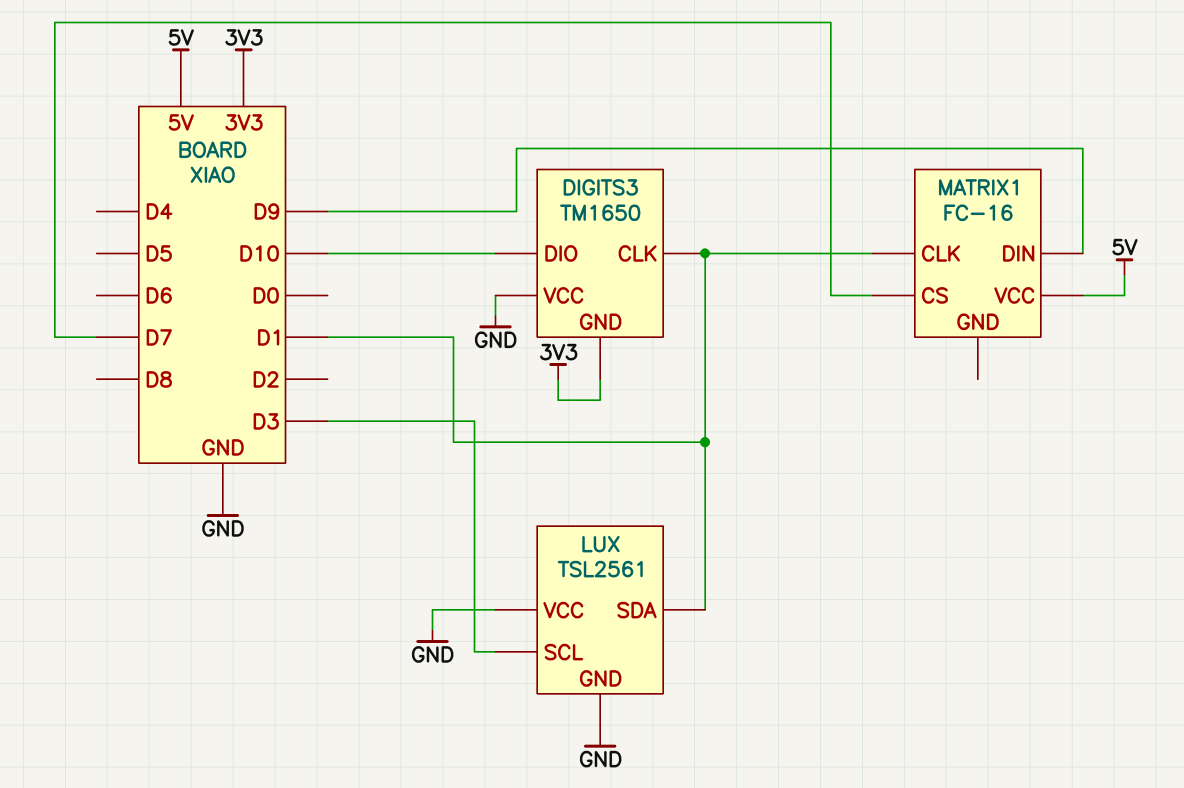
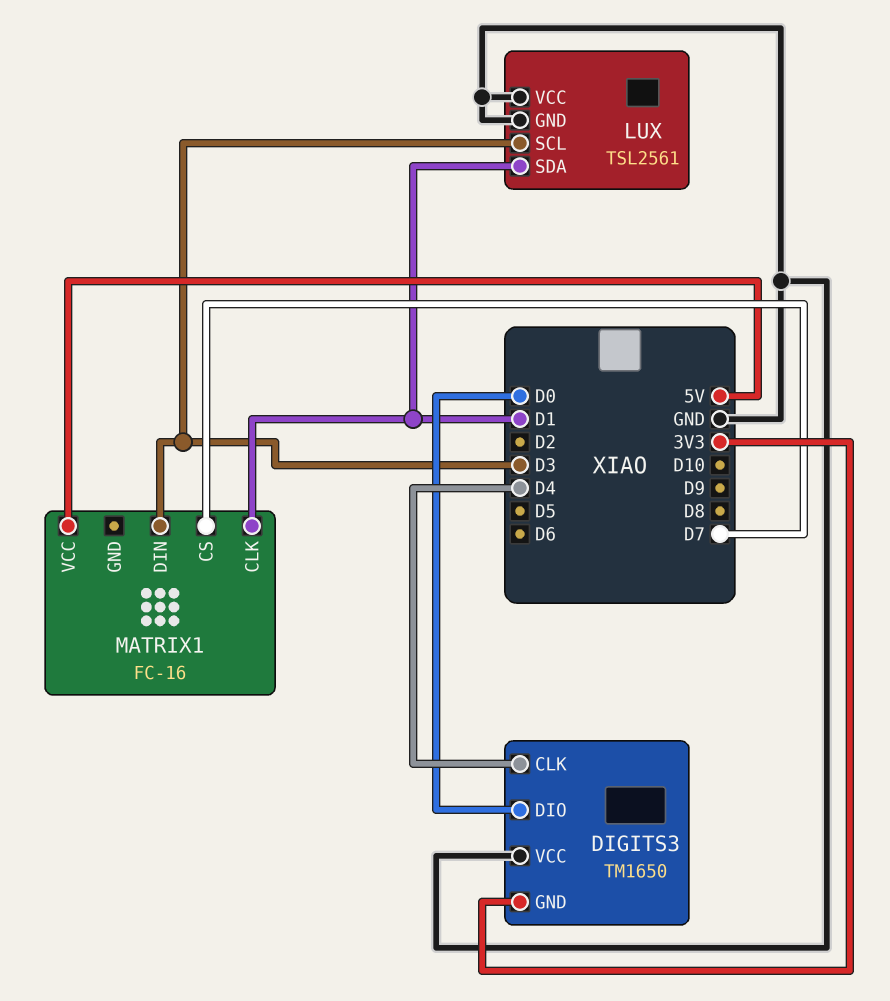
DIGITS3 pin CLK: D1 -> D4
DIGITS3 pin DIO: D10 -> D0
MATRIX1 pin DIN: D9 -> D3

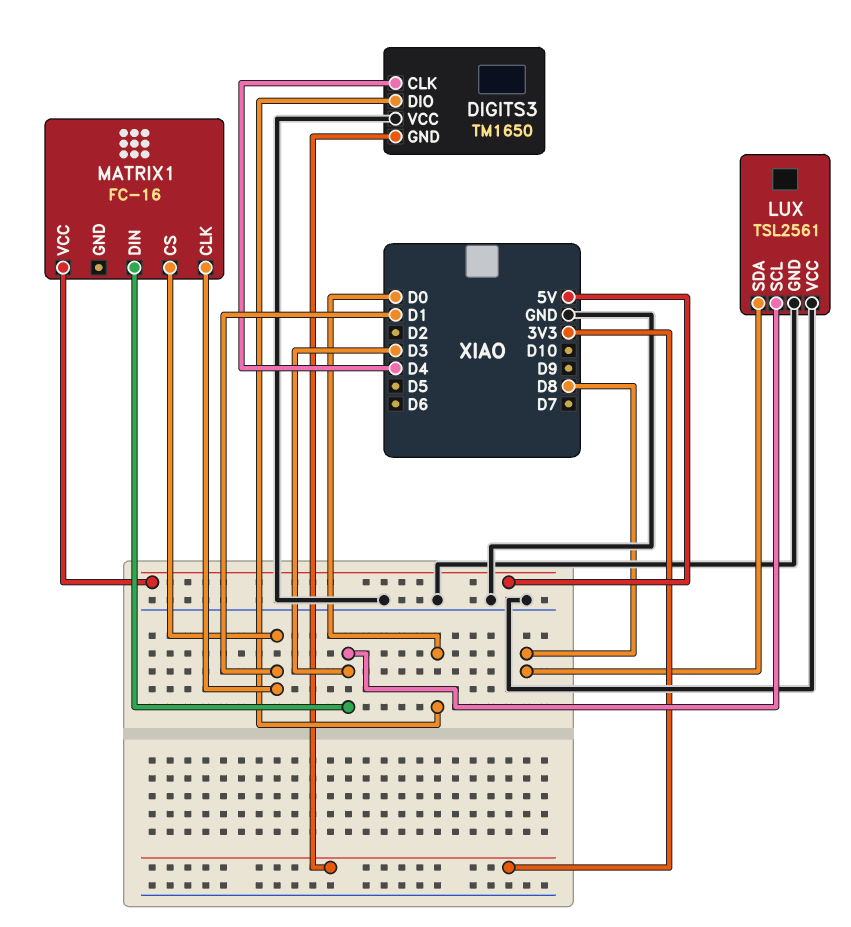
LUX pin SDA: D1 -> D8
MATRIX1 pin CS: D7 -> D1

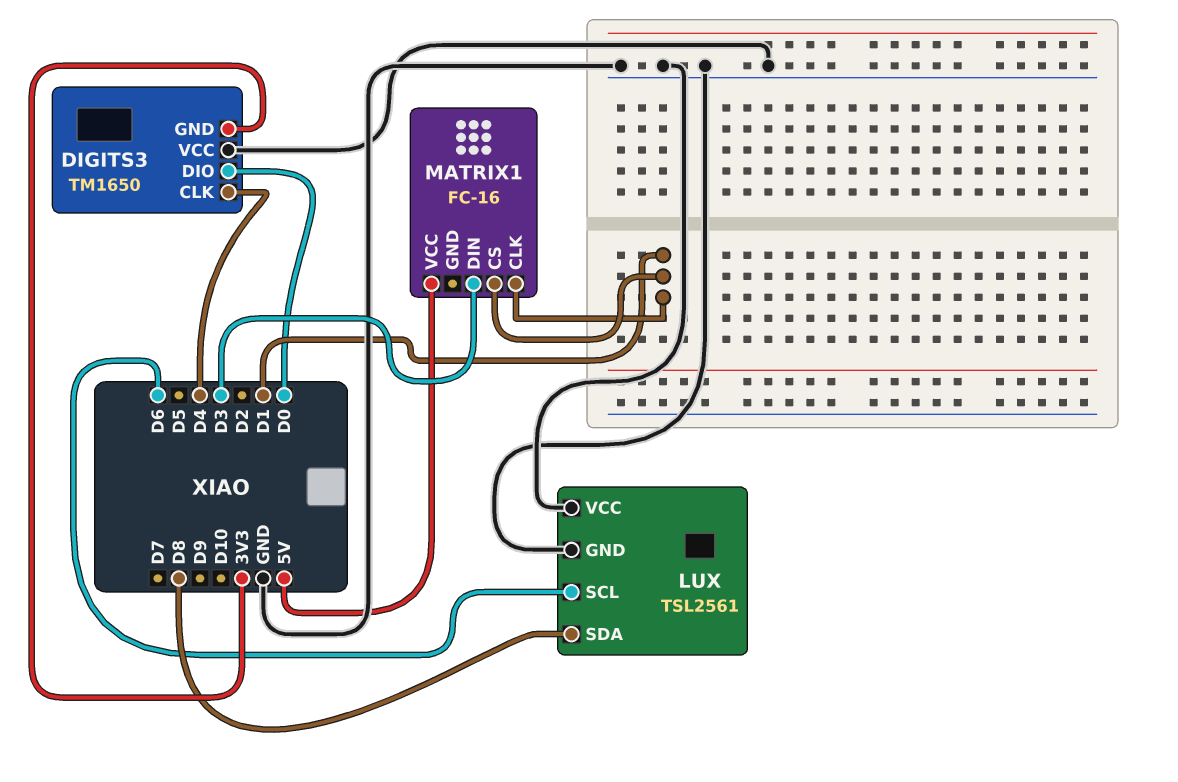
LUX pin SCL: D3 -> D6

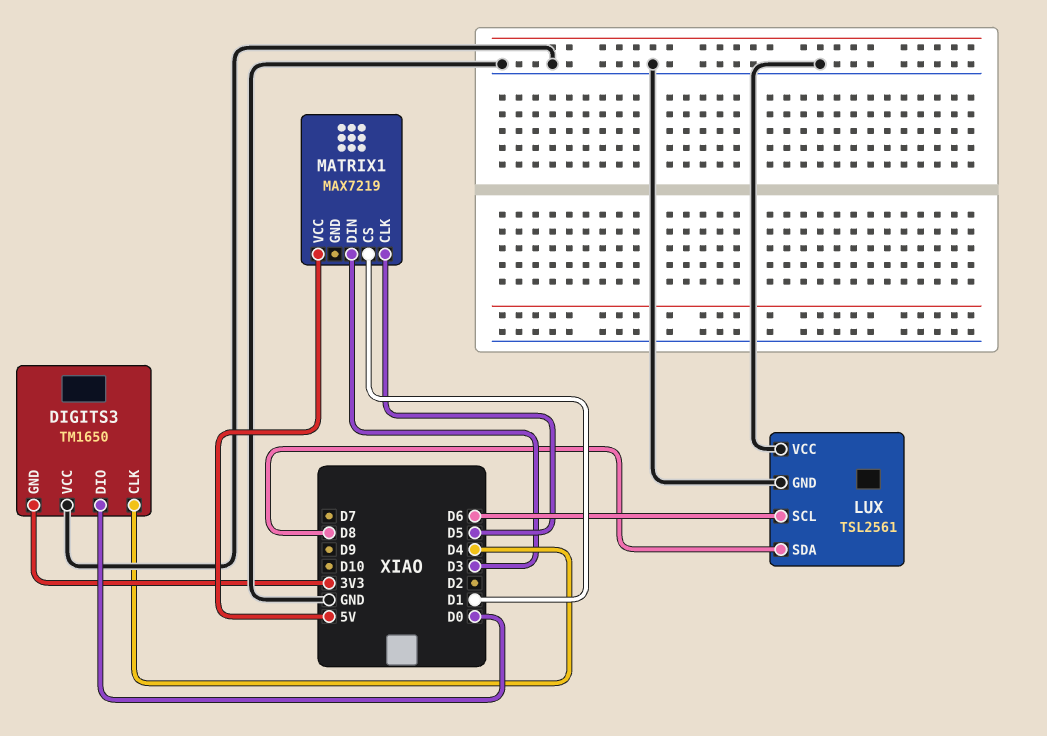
MATRIX1: FC-16 -> MAX7219
MATRIX1 pin CLK: D1 -> D5

